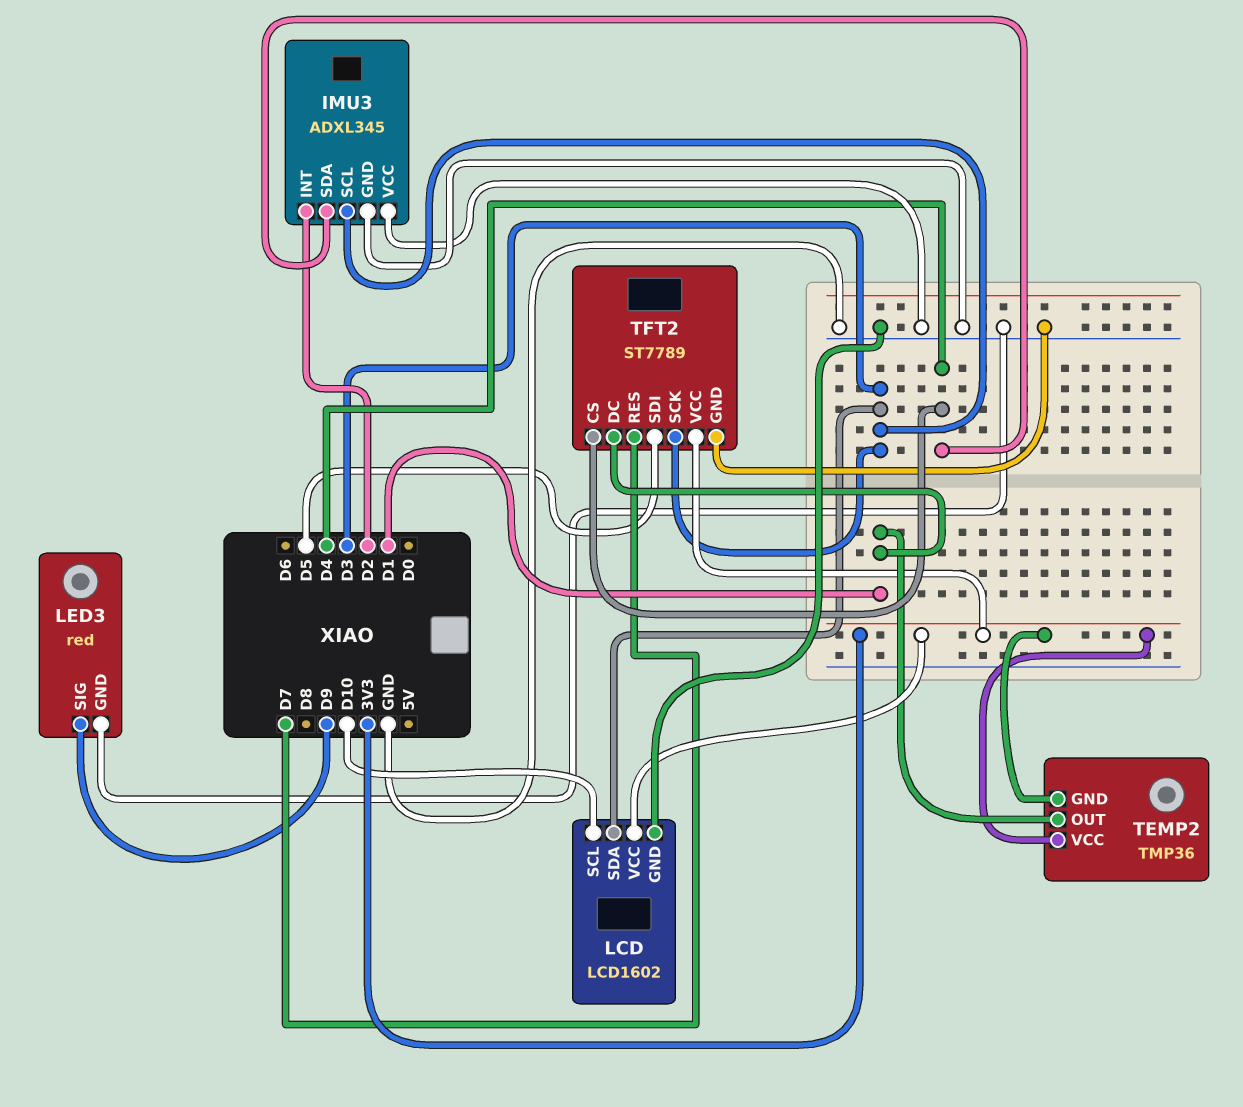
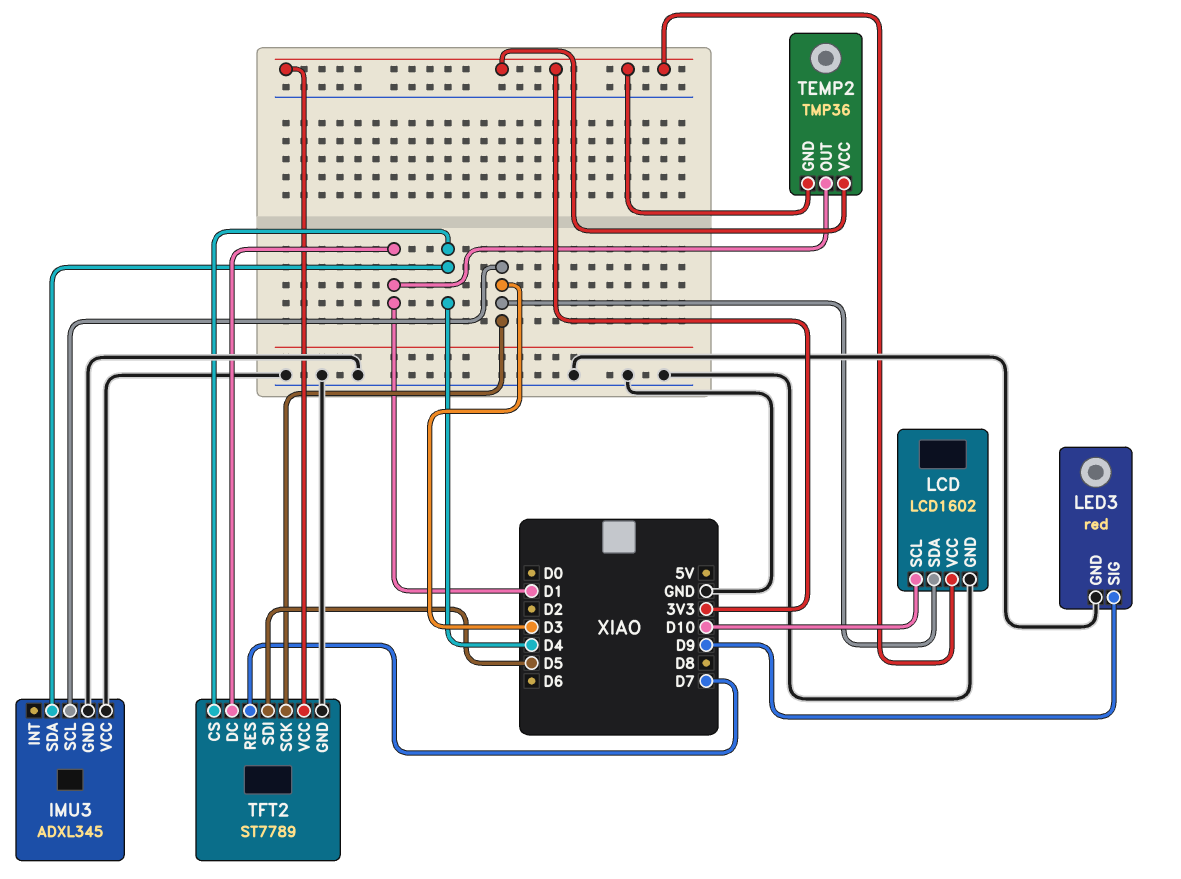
IMU3 pin INT: D2 -> none

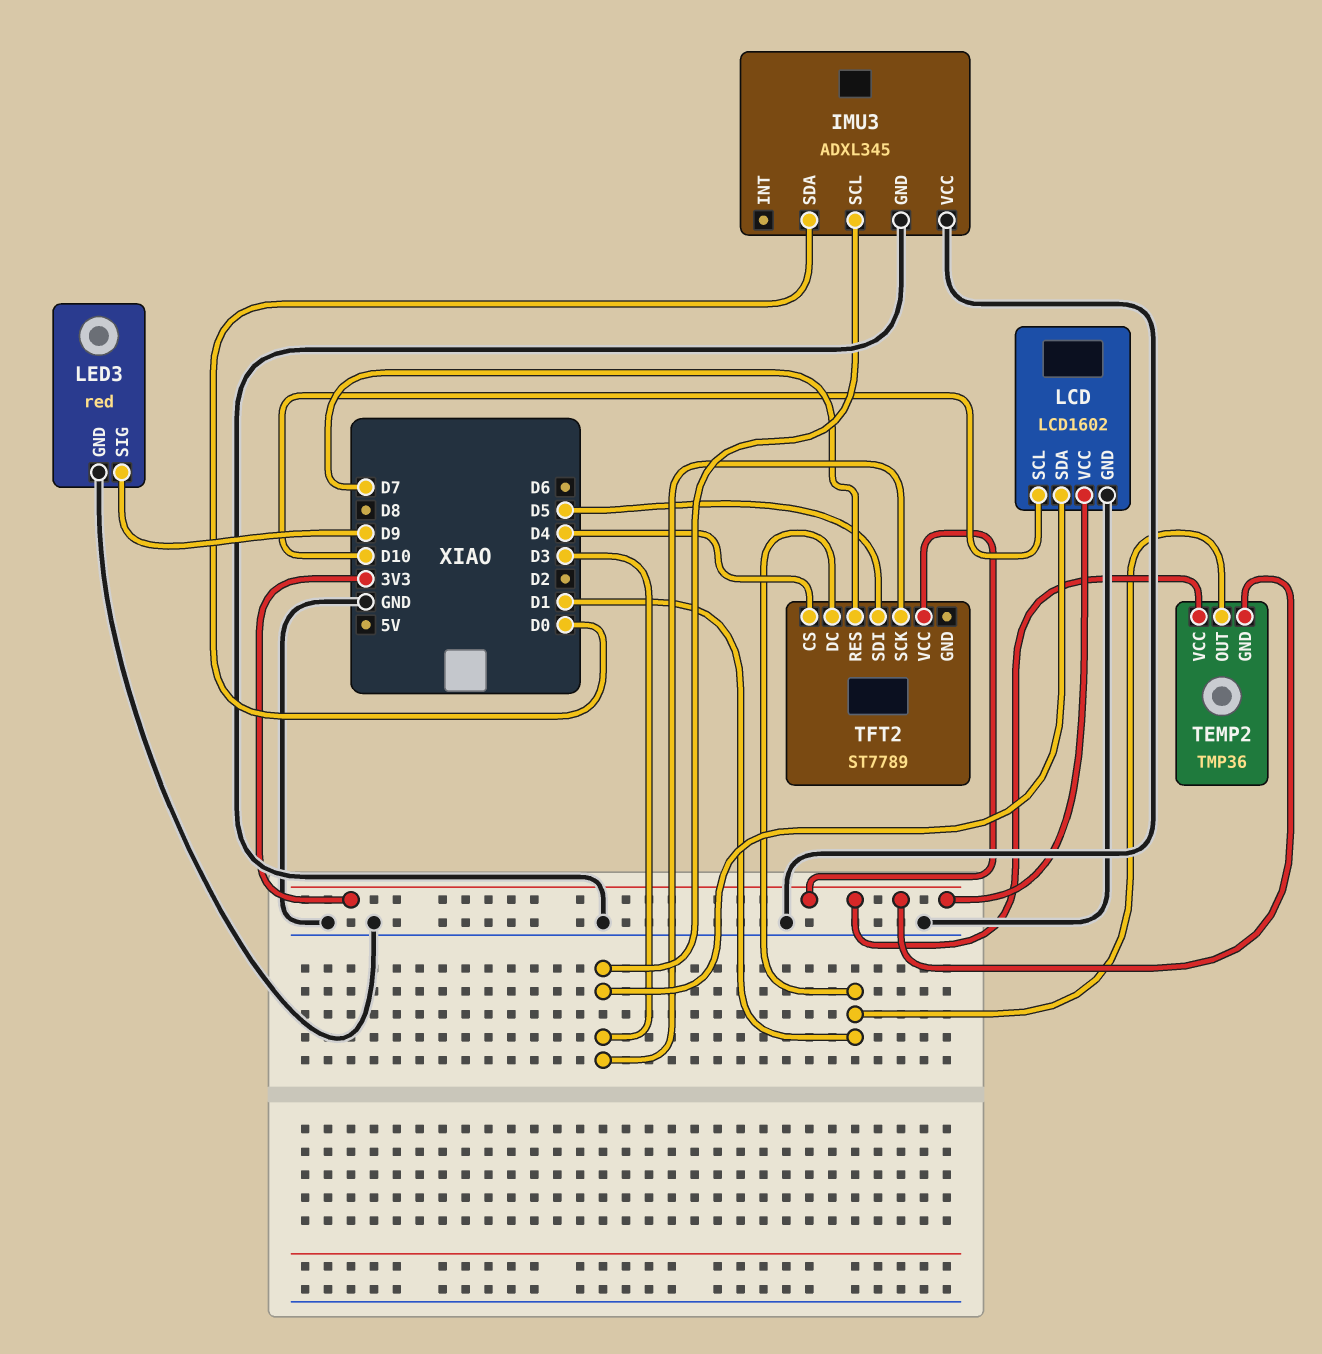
IMU3 pin SDA: D4 -> D0
TFT2 pin GND: GND -> none

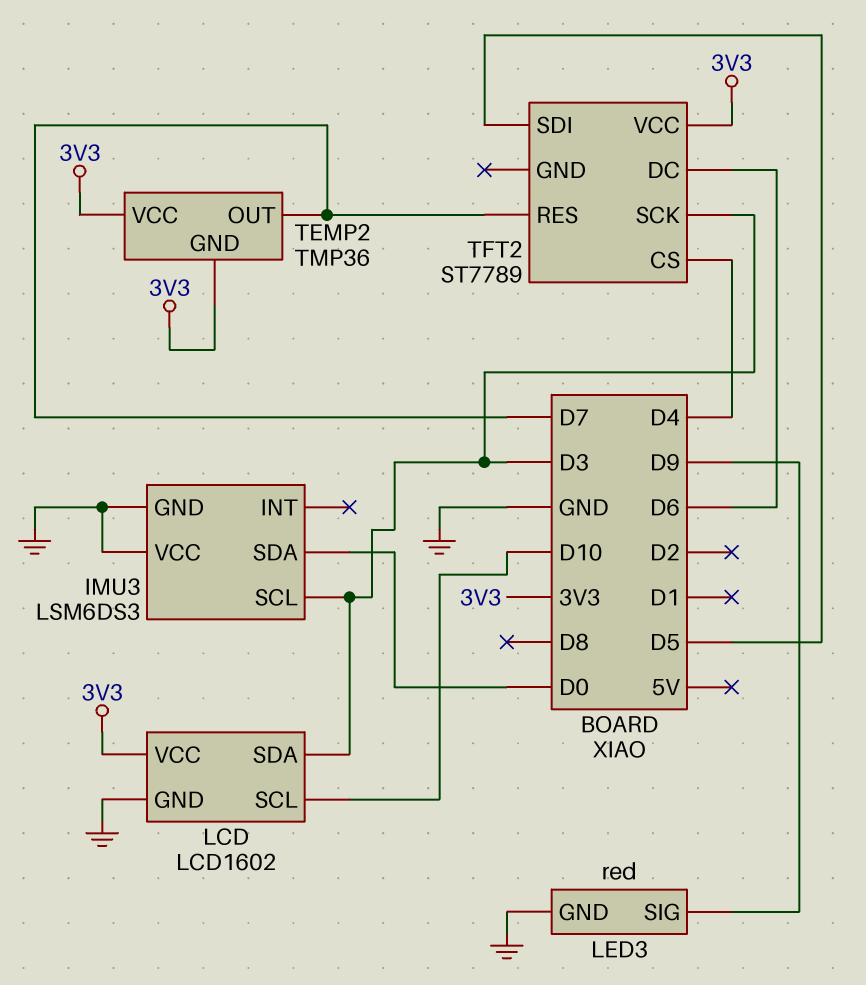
IMU3: ADXL345 -> LSM6DS3
TEMP2 pin OUT: D1 -> D7
TFT2 pin DC: D1 -> D6

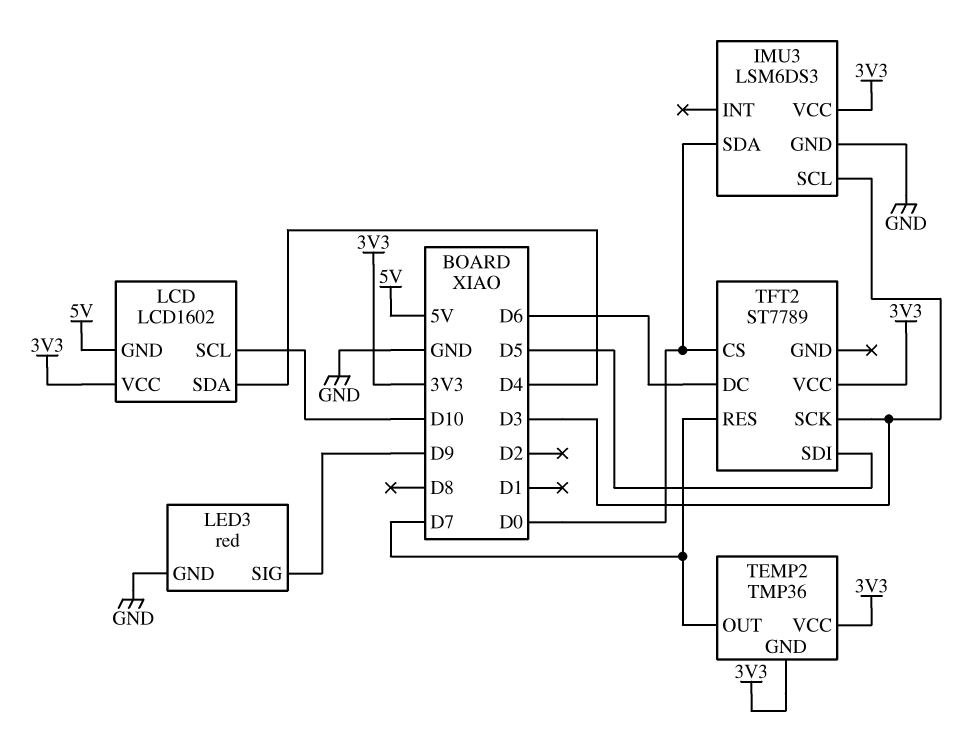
IMU3 pin VCC: GND -> 3V3
LCD pin GND: GND -> 5V
LCD pin SDA: D3 -> D4
TFT2 pin CS: D4 -> D0

